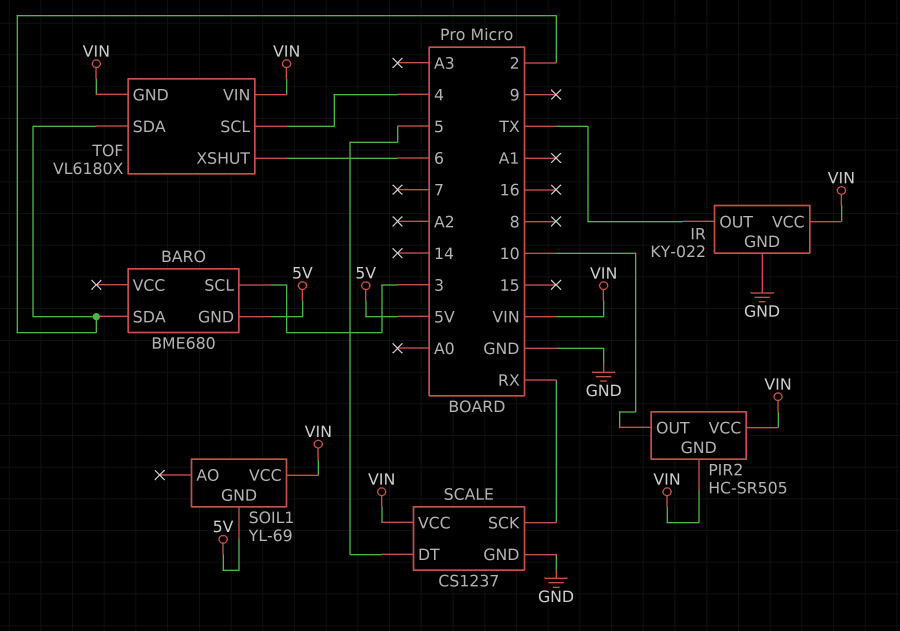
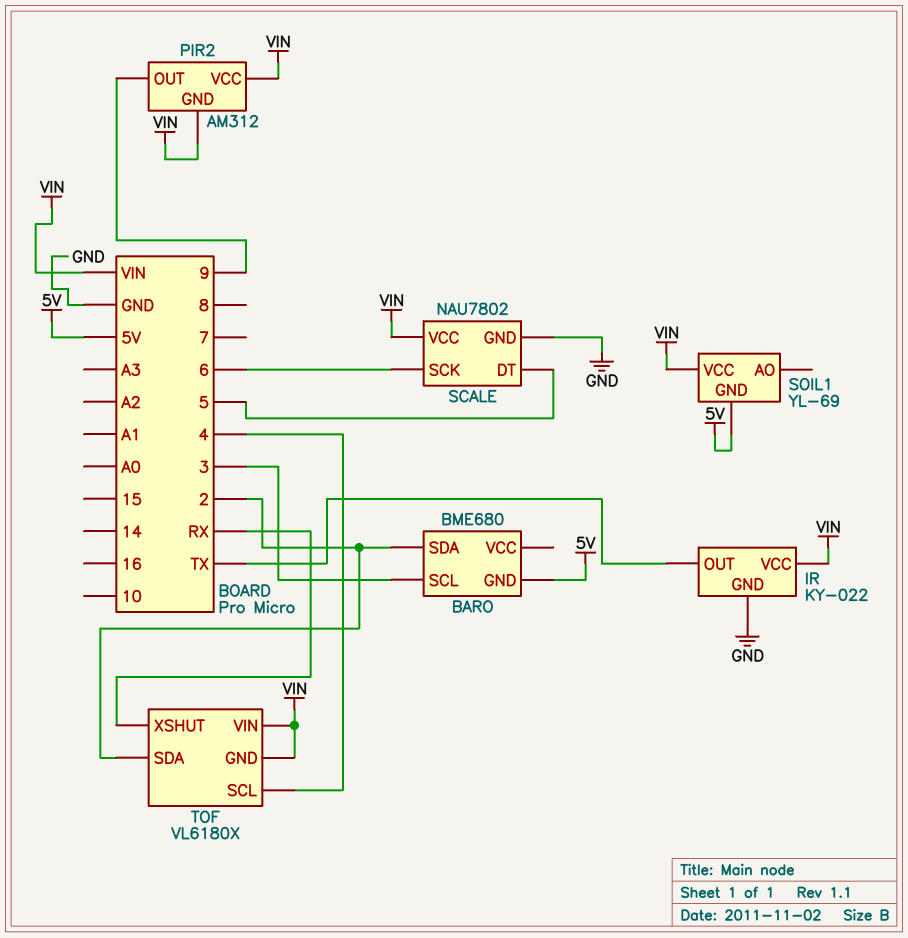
PIR2: HC-SR505 -> AM312
PIR2 pin OUT: 10 -> 9
SCALE: CS1237 -> NAU7802
SCALE pin SCK: RX -> 6
TOF pin XSHUT: 6 -> RX

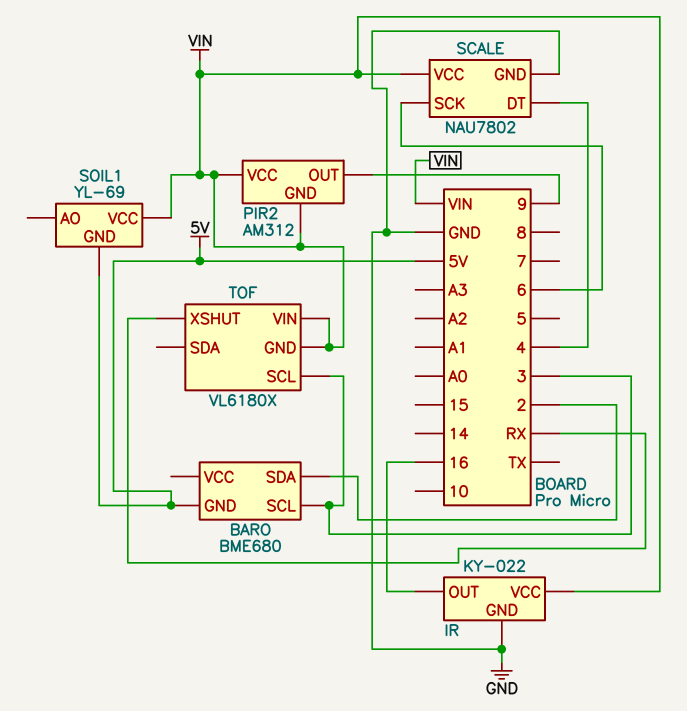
IR pin OUT: TX -> 16
SCALE pin DT: 5 -> 4
TOF pin SCL: 4 -> 3
TOF pin SDA: 2 -> none

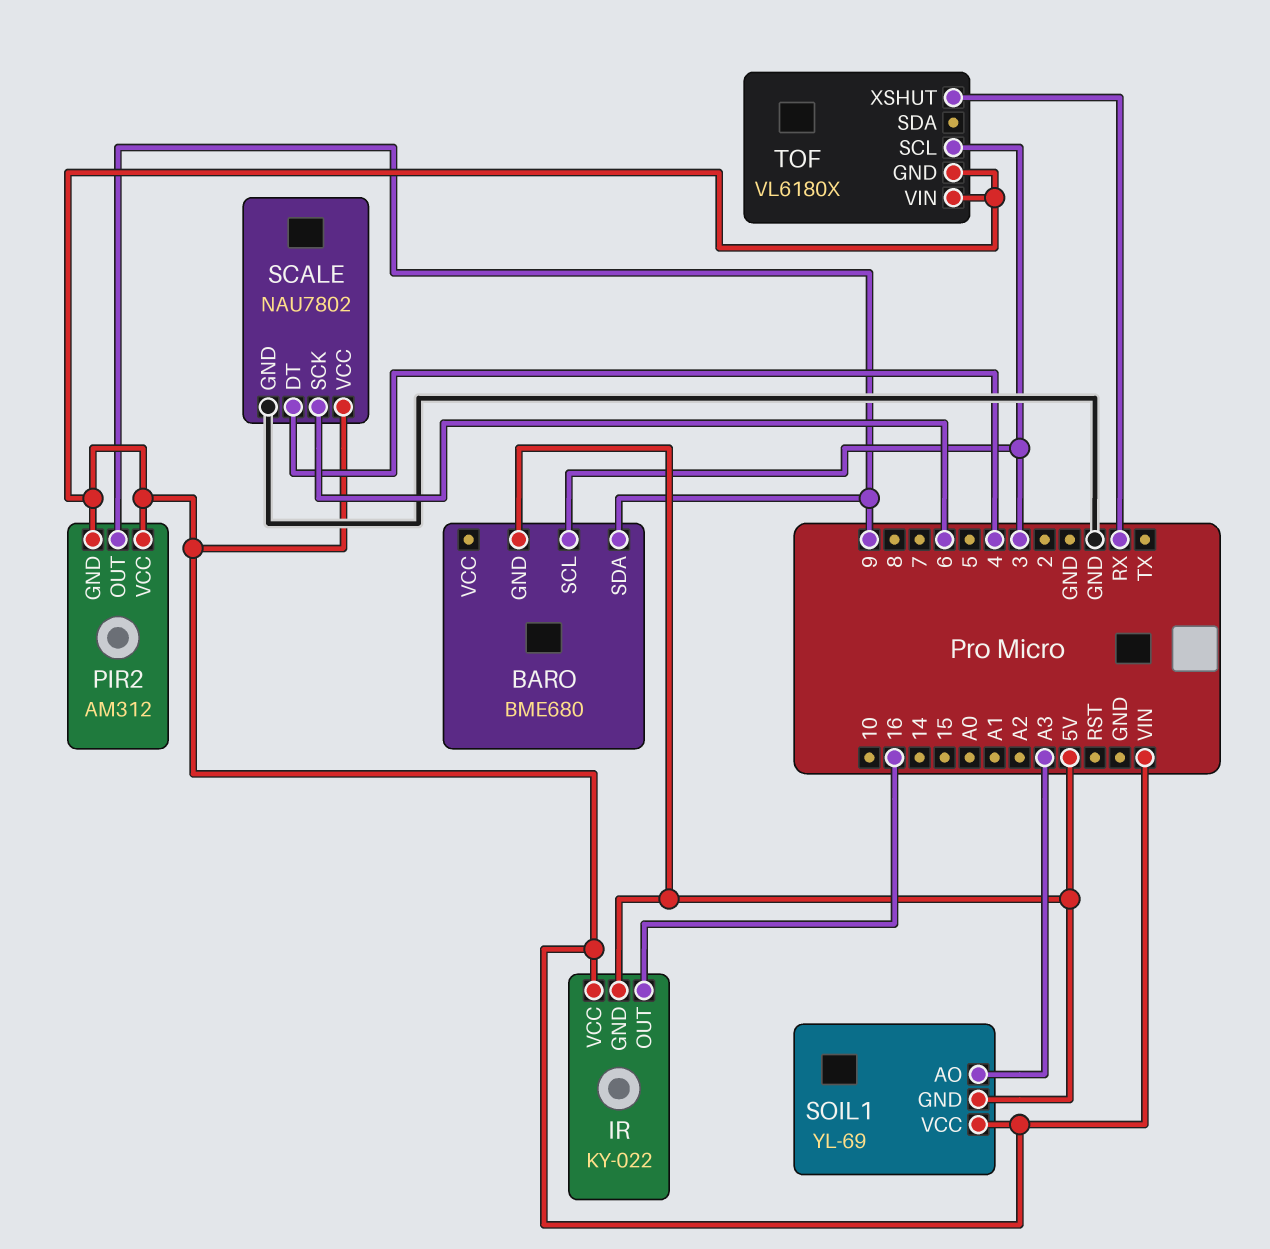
BARO pin SDA: 2 -> 9
IR pin GND: GND -> 5V
SOIL1 pin AO: none -> A3

